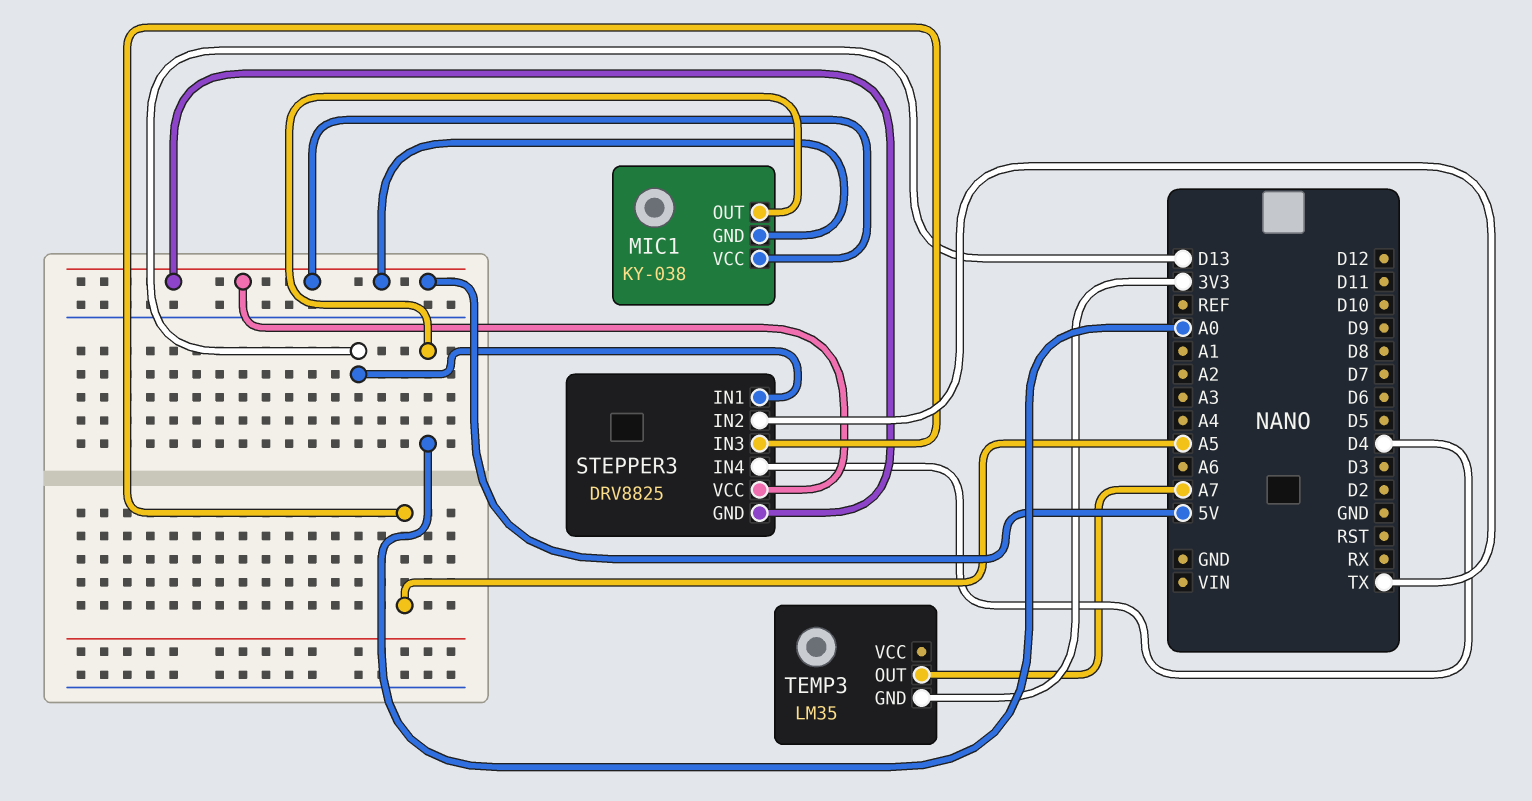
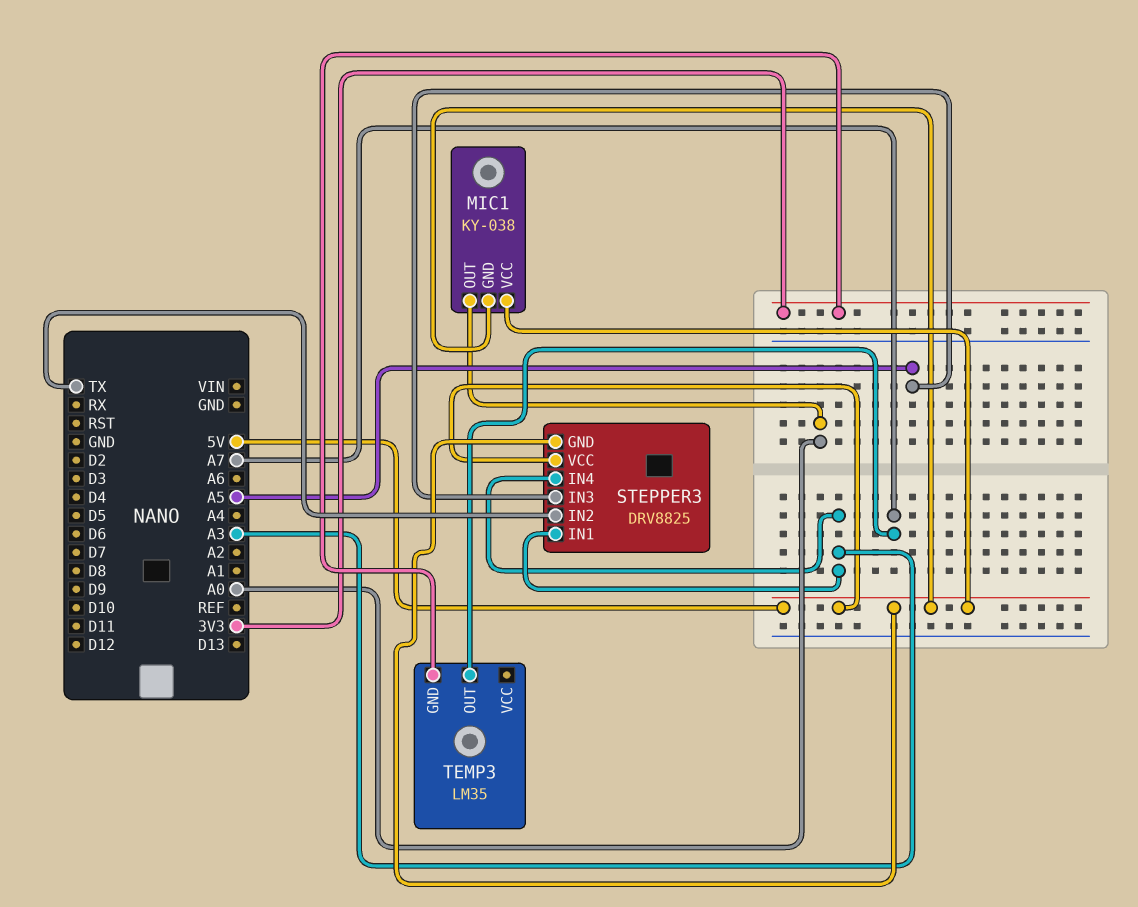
STEPPER3 pin IN1: D13 -> A3
STEPPER3 pin IN4: D4 -> A3

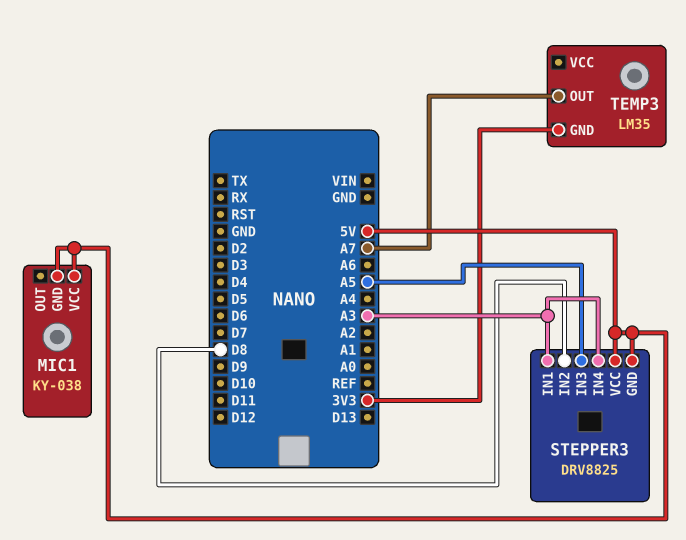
MIC1 pin OUT: A0 -> none
STEPPER3 pin IN2: TX -> D8

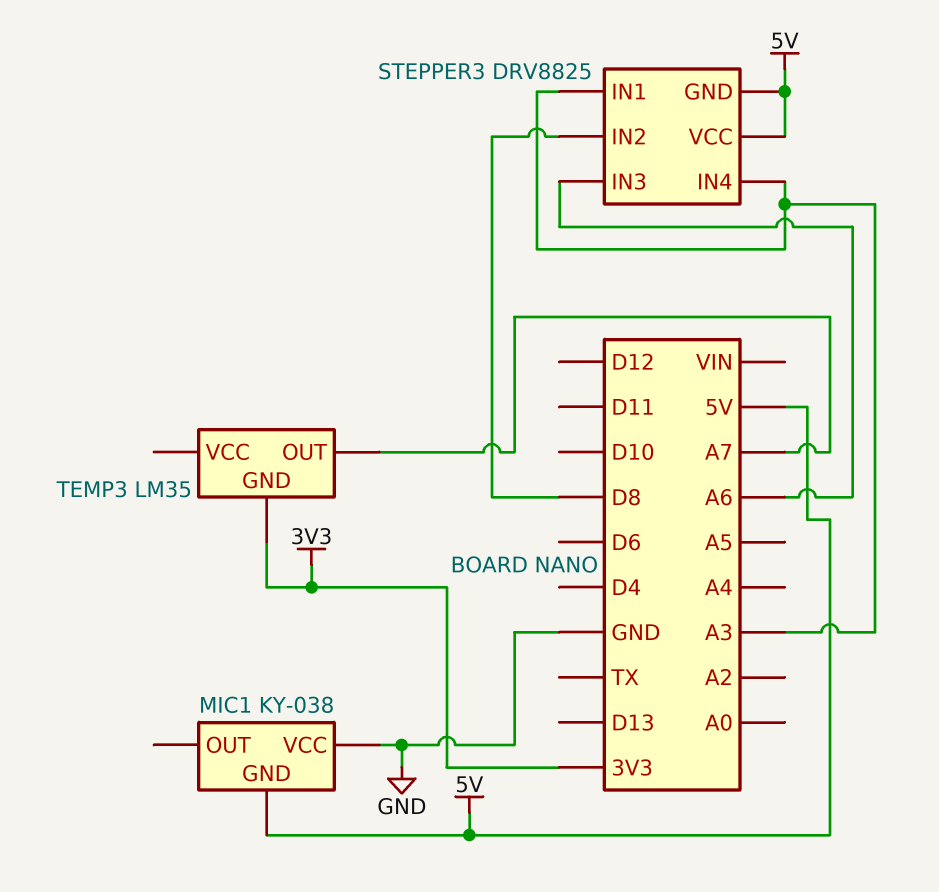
MIC1 pin VCC: 5V -> GND
STEPPER3 pin IN3: A5 -> A6

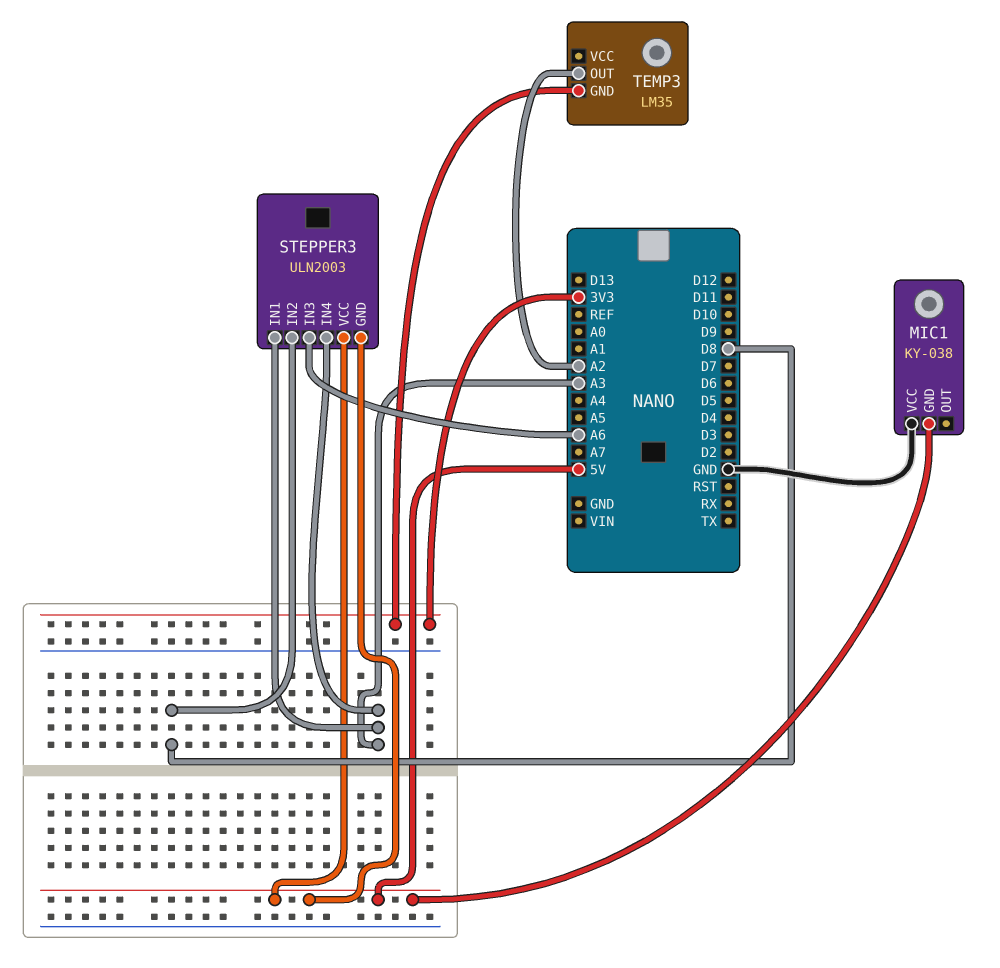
STEPPER3: DRV8825 -> ULN2003
TEMP3 pin OUT: A7 -> A2

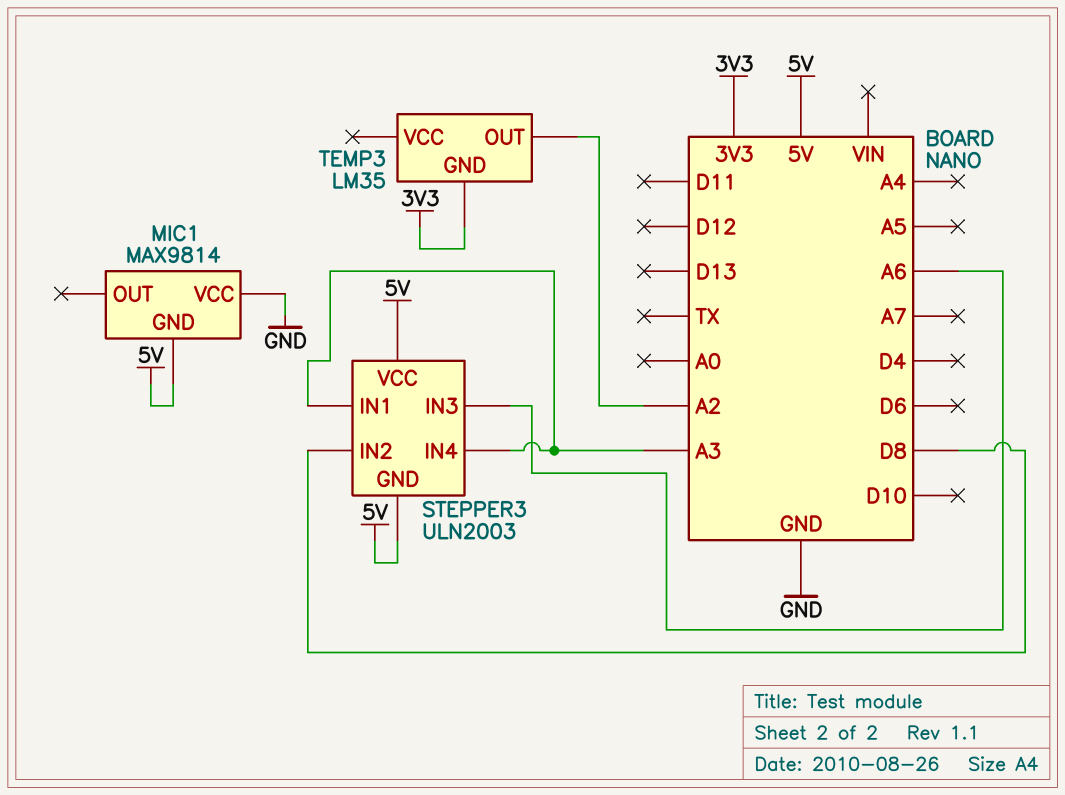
MIC1: KY-038 -> MAX9814

